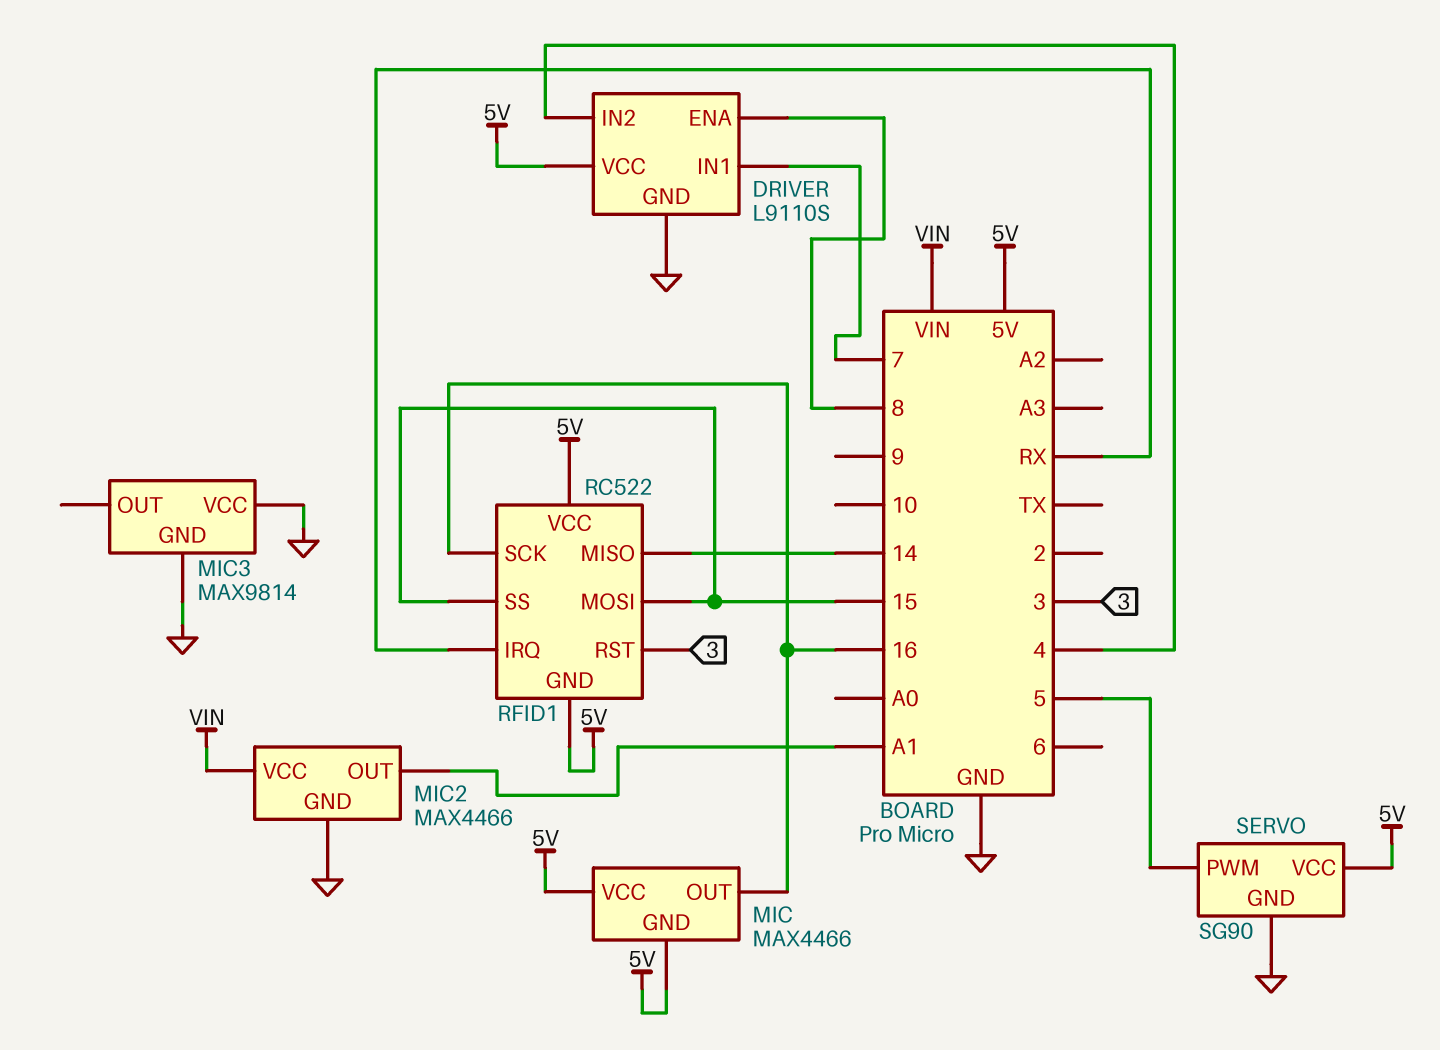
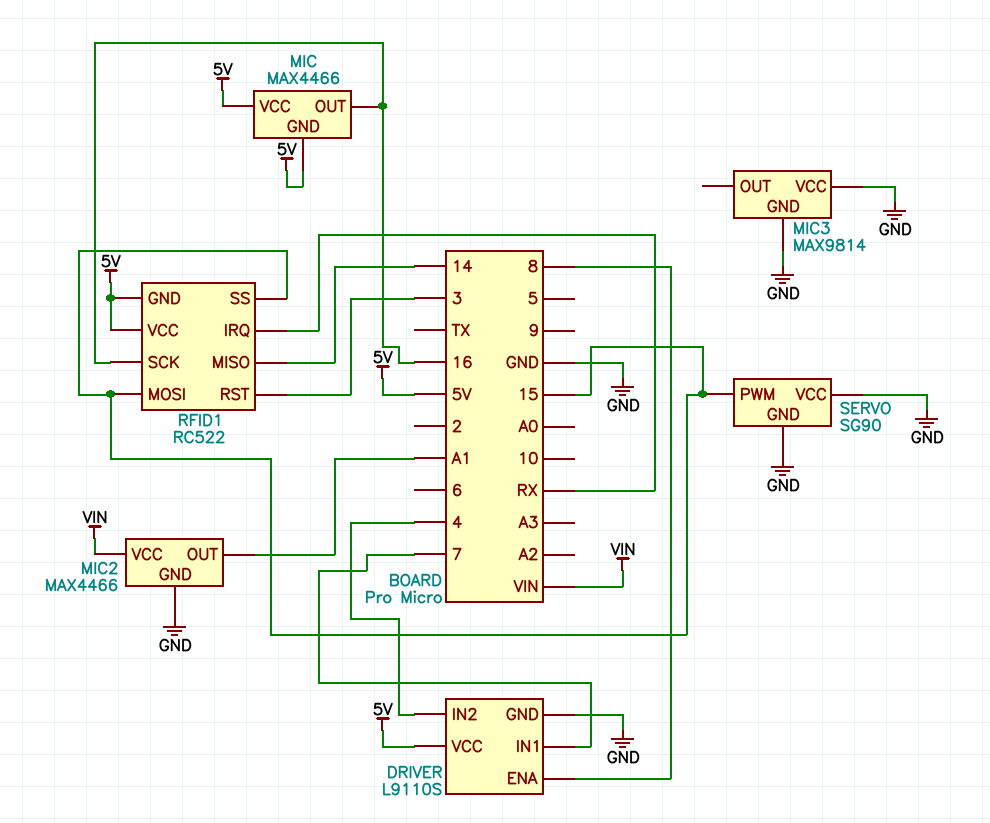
SERVO pin PWM: 5 -> 15
SERVO pin VCC: 5V -> GND

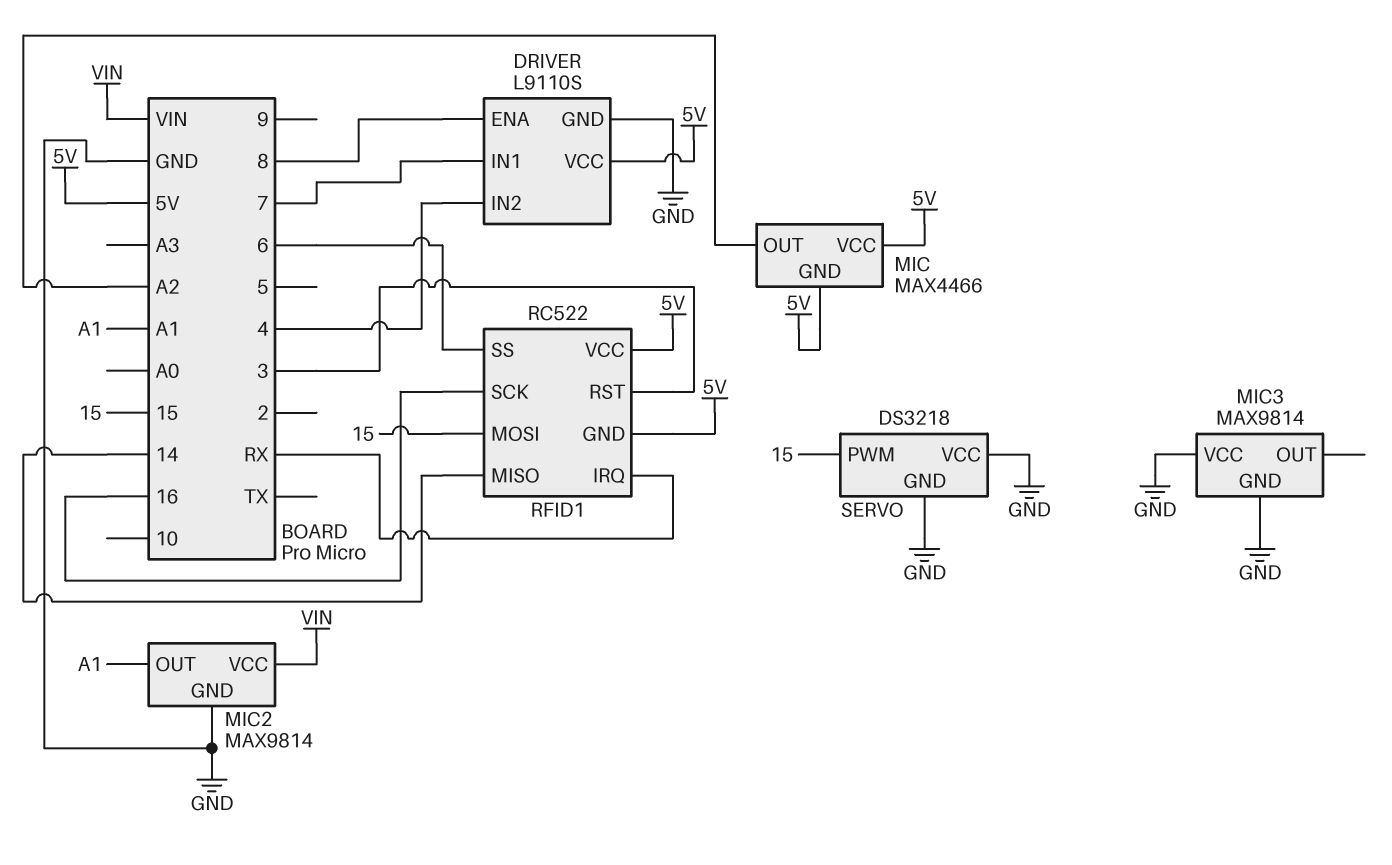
MIC pin OUT: 16 -> A2
MIC2: MAX4466 -> MAX9814
RFID1 pin SS: 15 -> 6
SERVO: SG90 -> DS3218

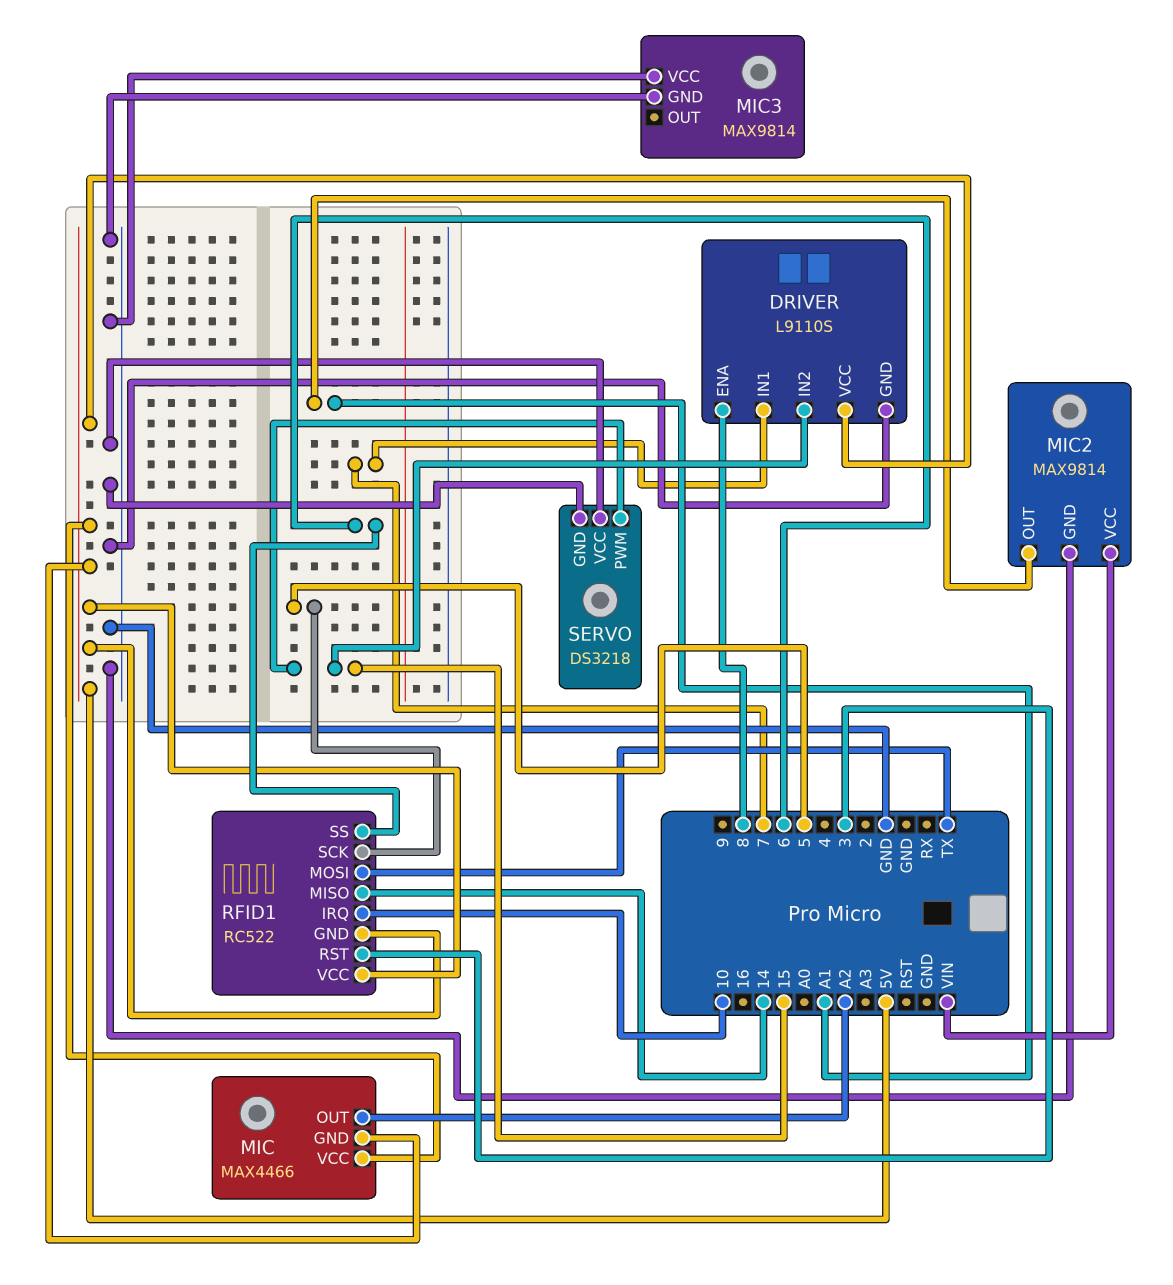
DRIVER pin IN2: 4 -> 15
RFID1 pin IRQ: RX -> 10
RFID1 pin MOSI: 15 -> TX
RFID1 pin SCK: 16 -> 5

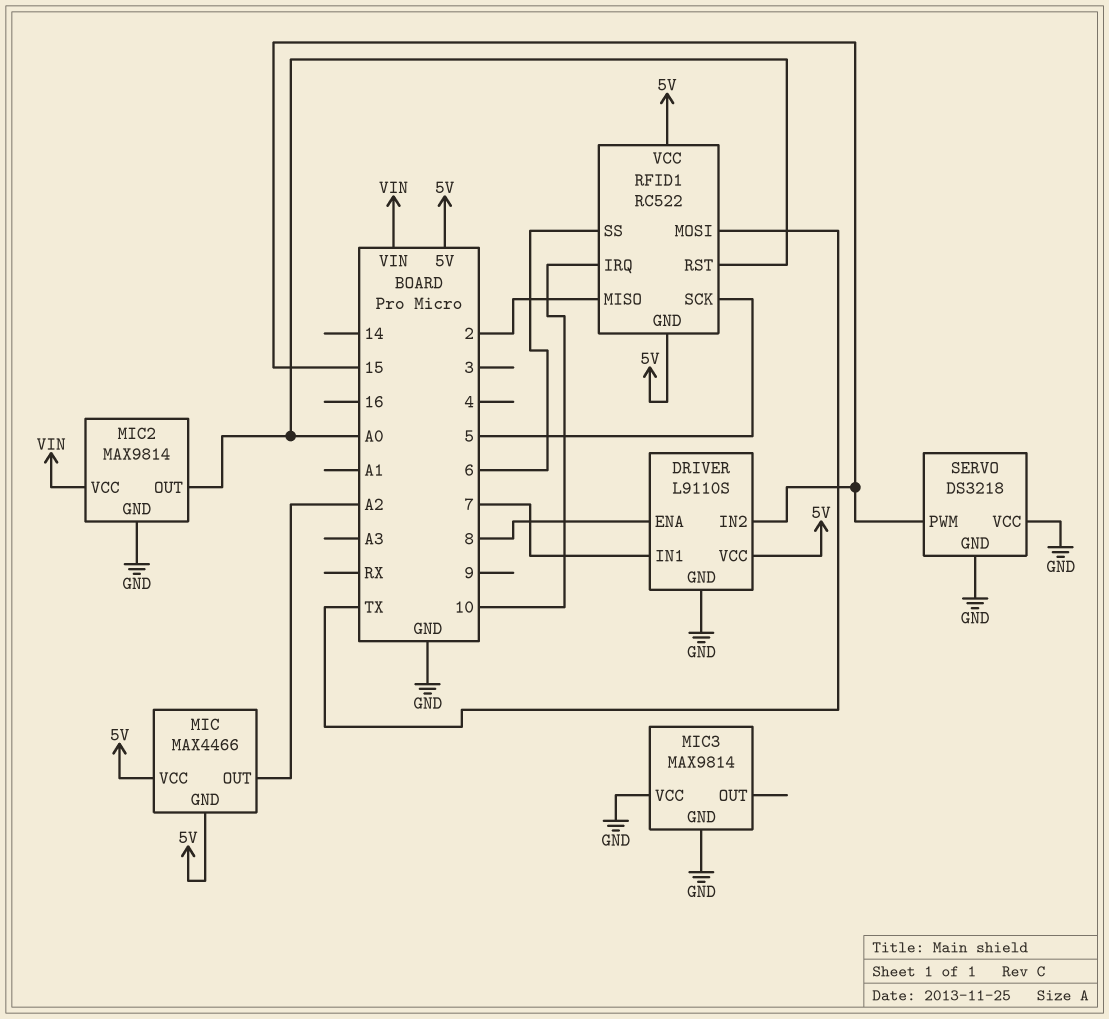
MIC2 pin OUT: A1 -> A0
RFID1 pin MISO: 14 -> 2
RFID1 pin RST: 3 -> A0

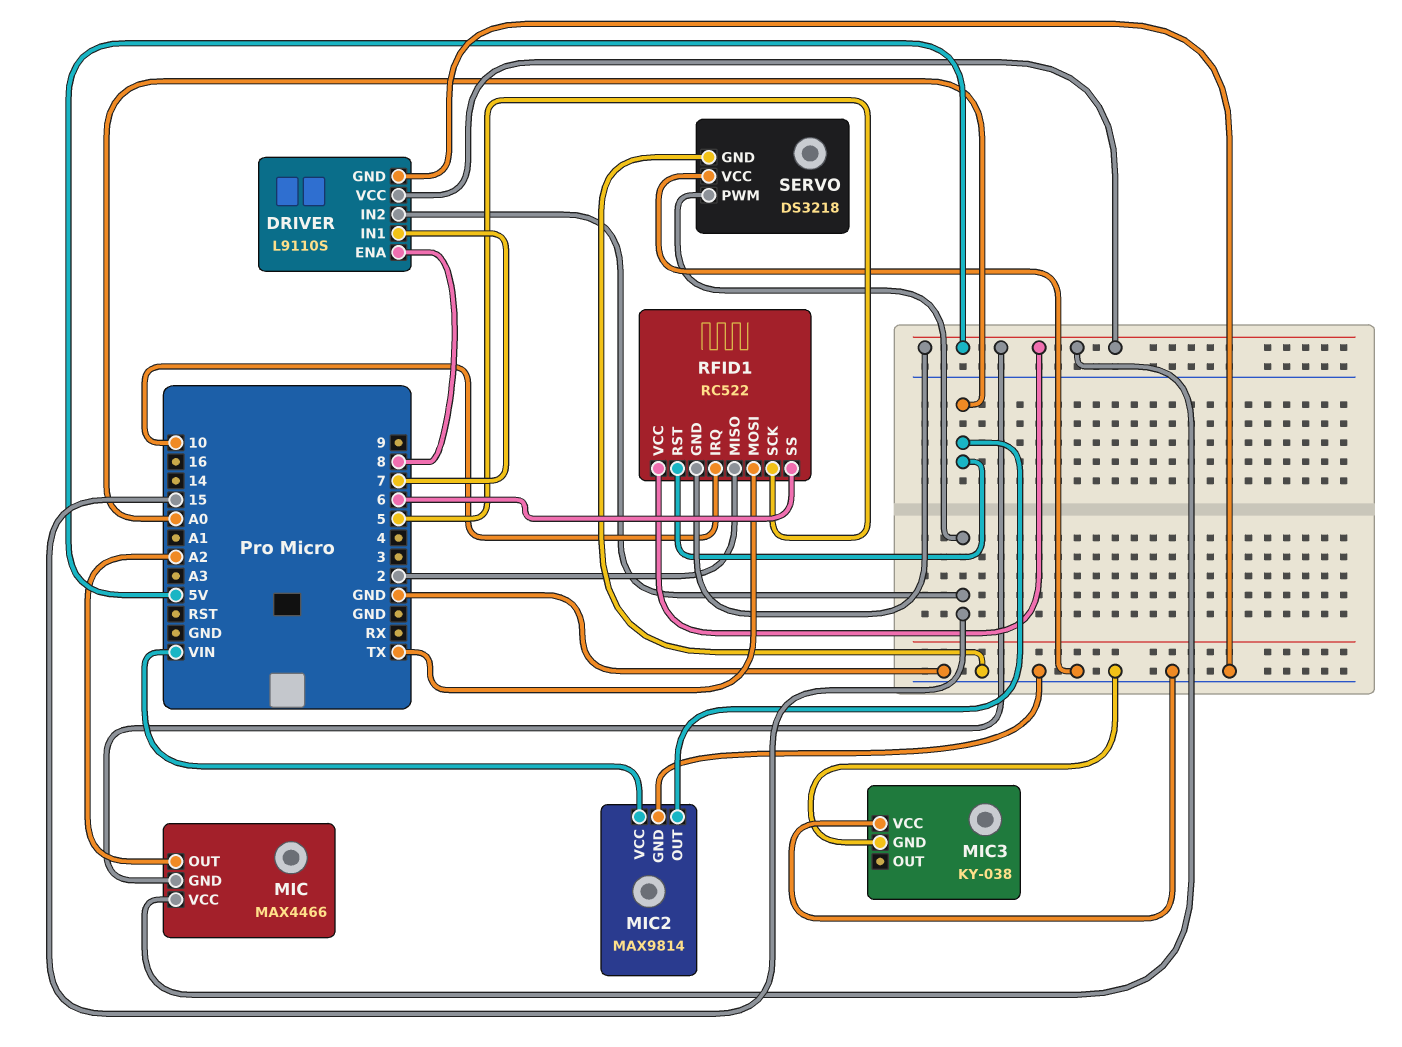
MIC3: MAX9814 -> KY-038

